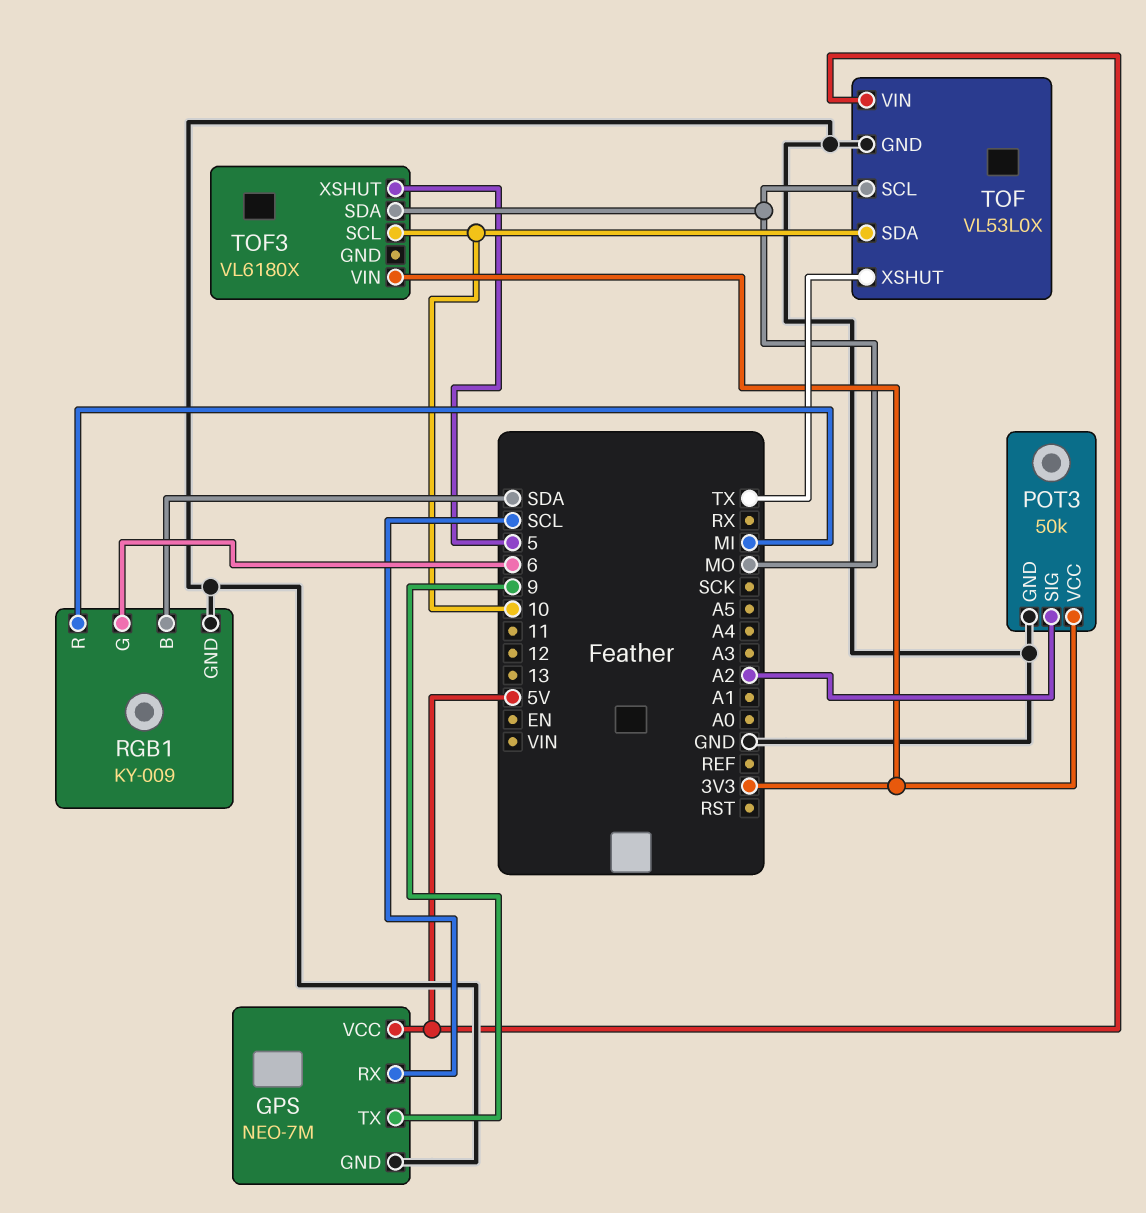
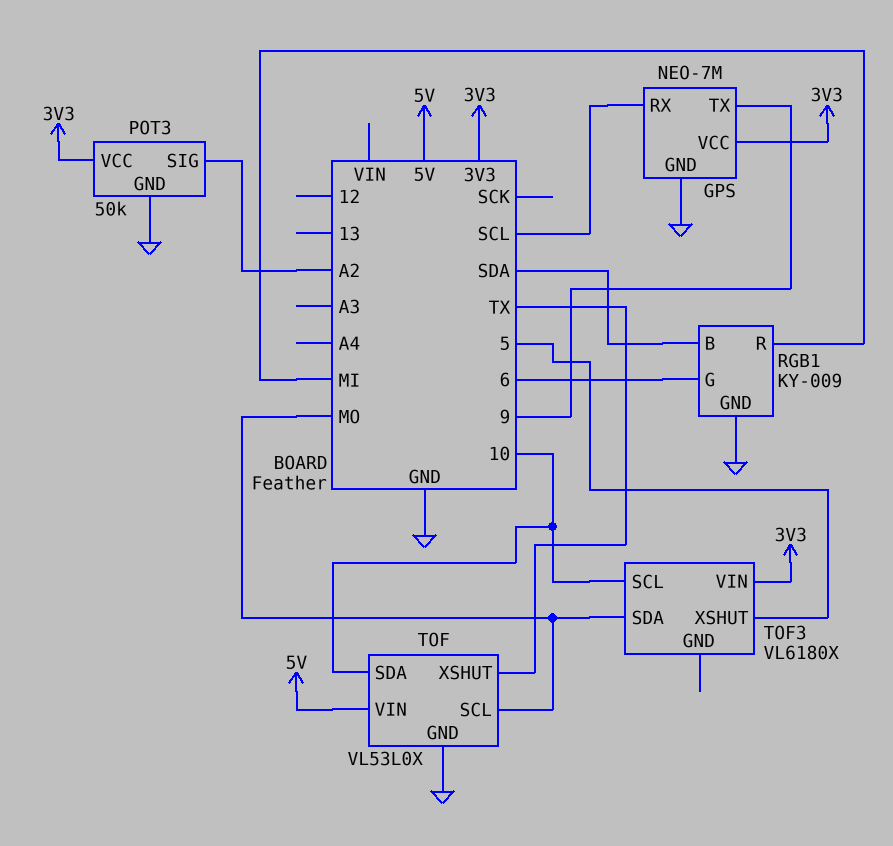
GPS pin VCC: 5V -> 3V3

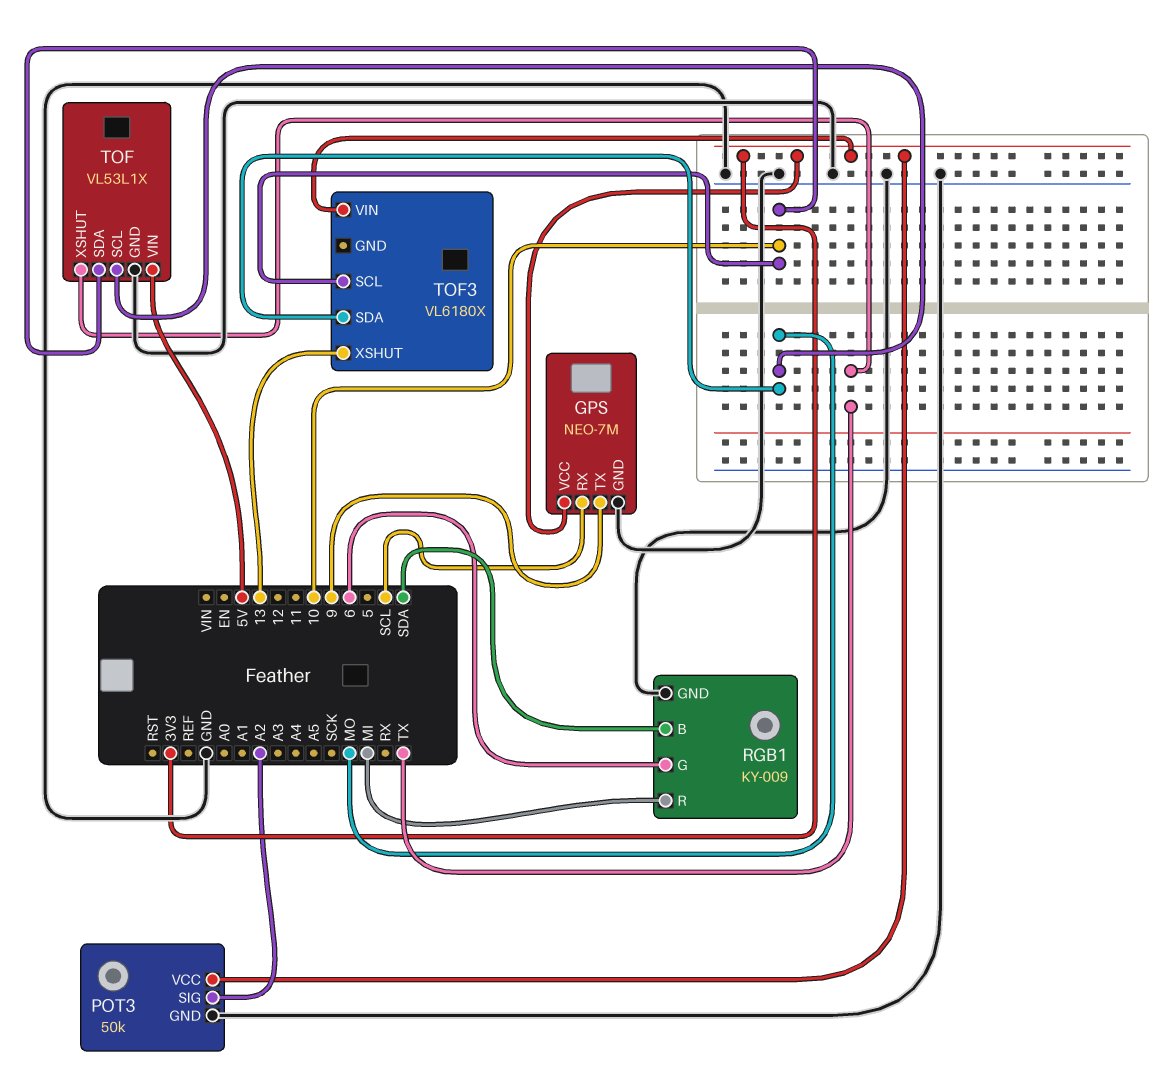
TOF: VL53L0X -> VL53L1X
TOF3 pin XSHUT: 5 -> 13

